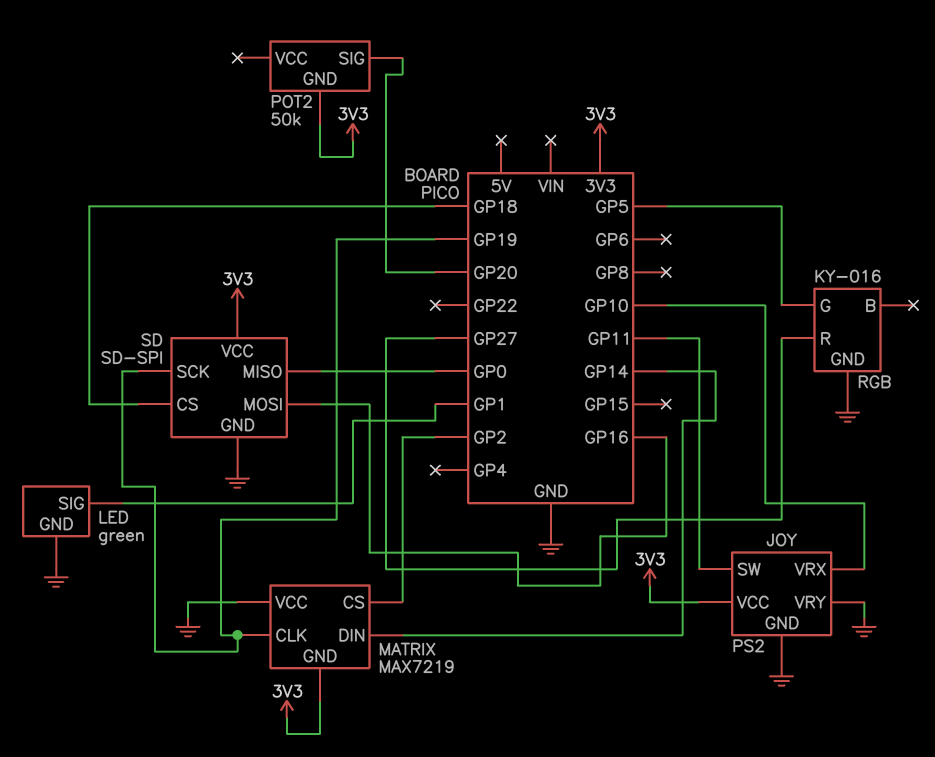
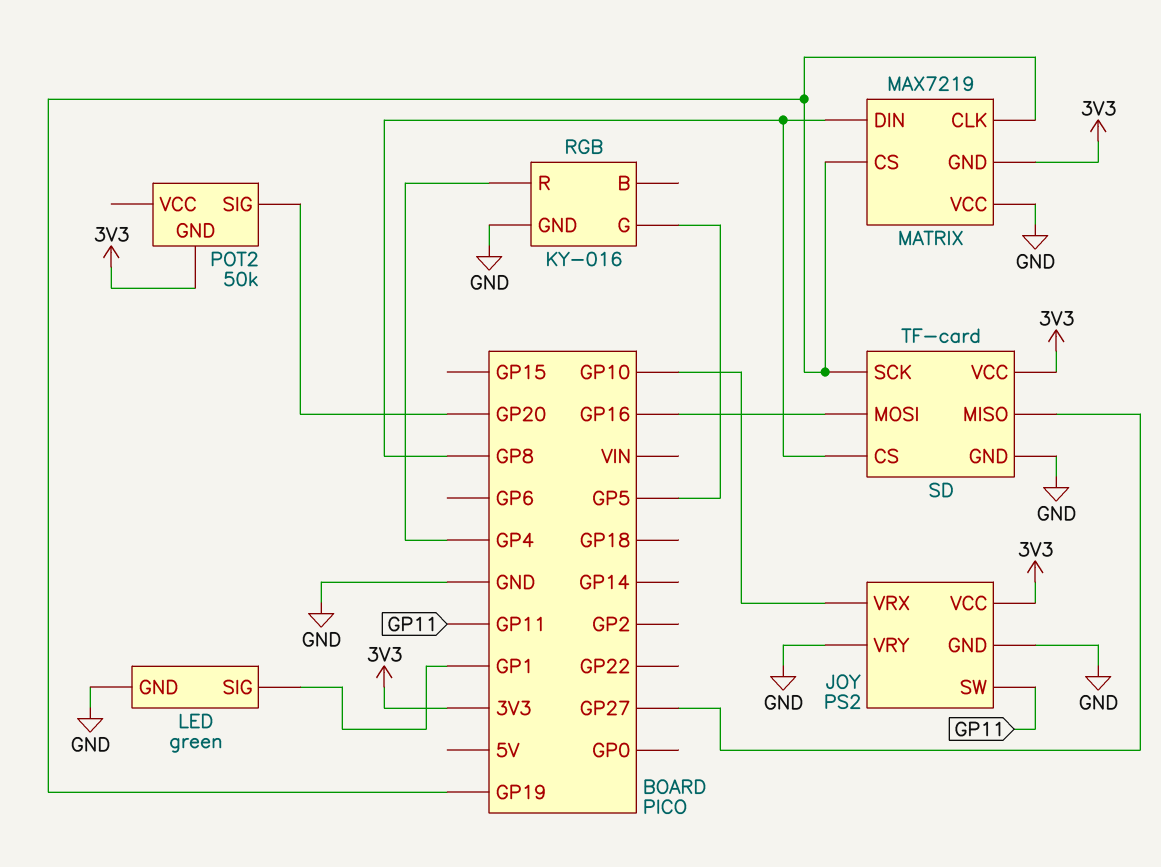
MATRIX pin CS: GP2 -> GP19
MATRIX pin DIN: GP14 -> GP8
RGB pin R: GP27 -> GP4
SD: SD-SPI -> TF-card
SD pin CS: GP18 -> GP8
SD pin MISO: GP0 -> GP27

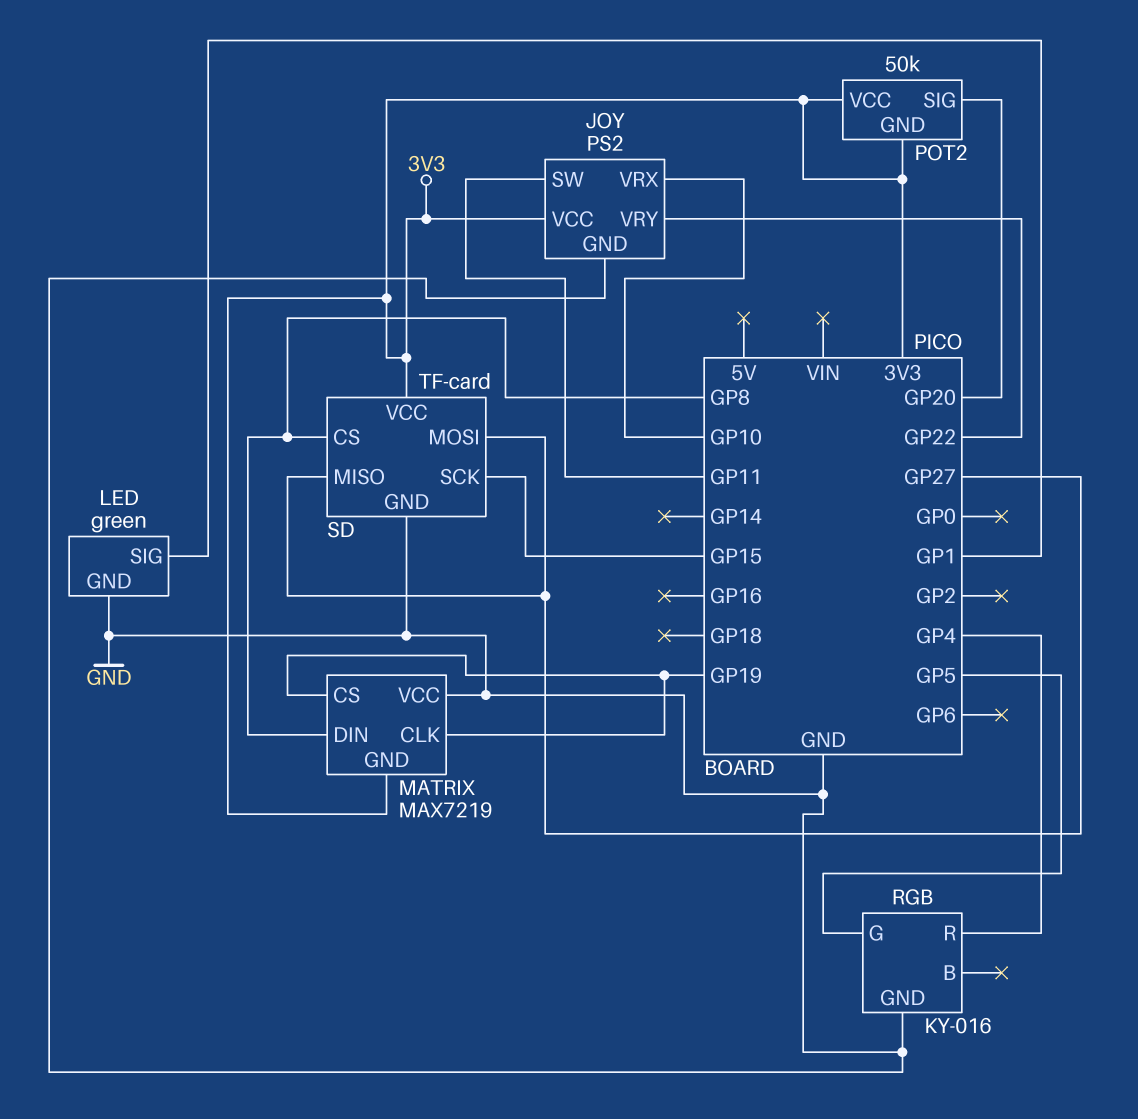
JOY pin VRY: GND -> GP22
POT2 pin VCC: none -> 3V3
SD pin MOSI: GP16 -> GP27
SD pin SCK: GP19 -> GP15

